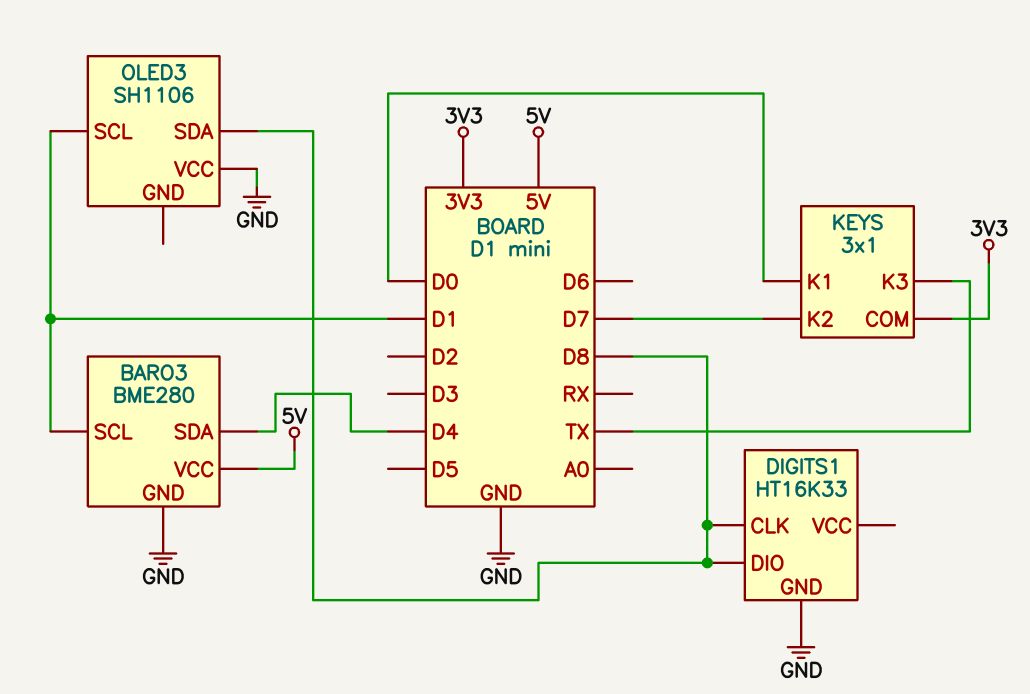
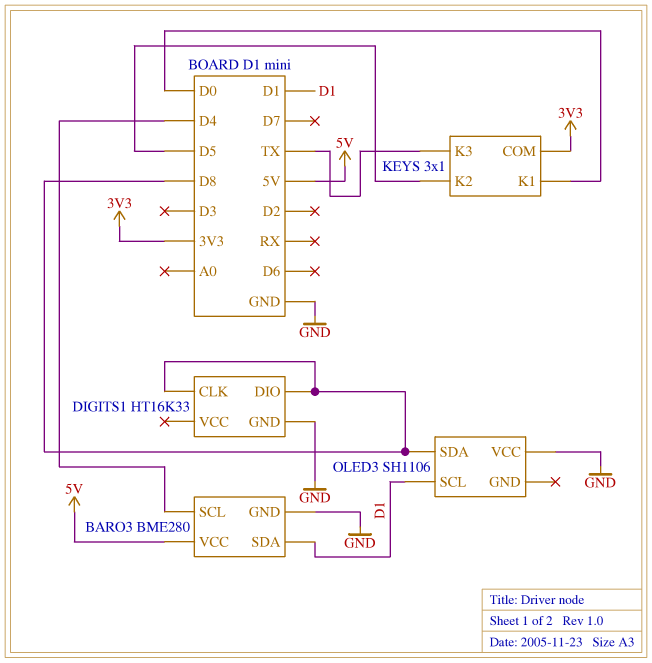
BARO3 pin SCL: D1 -> D4
BARO3 pin SDA: D4 -> D1
KEYS pin K2: D7 -> D5

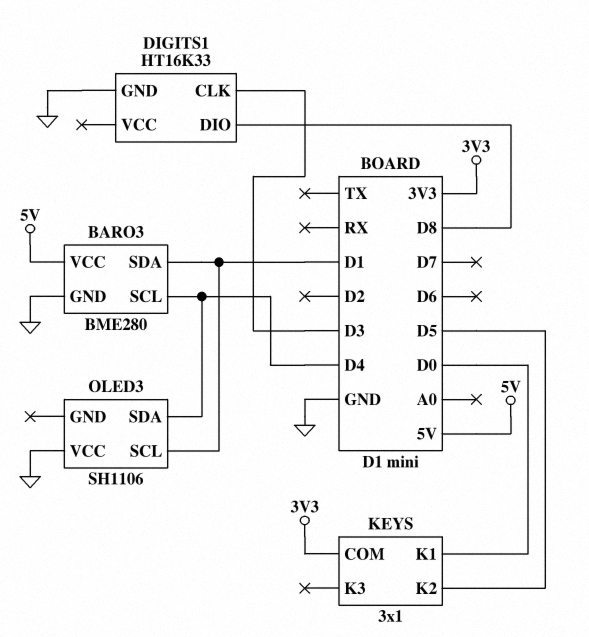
DIGITS1 pin CLK: D8 -> D3
KEYS pin K3: TX -> none
OLED3 pin SDA: D8 -> D4

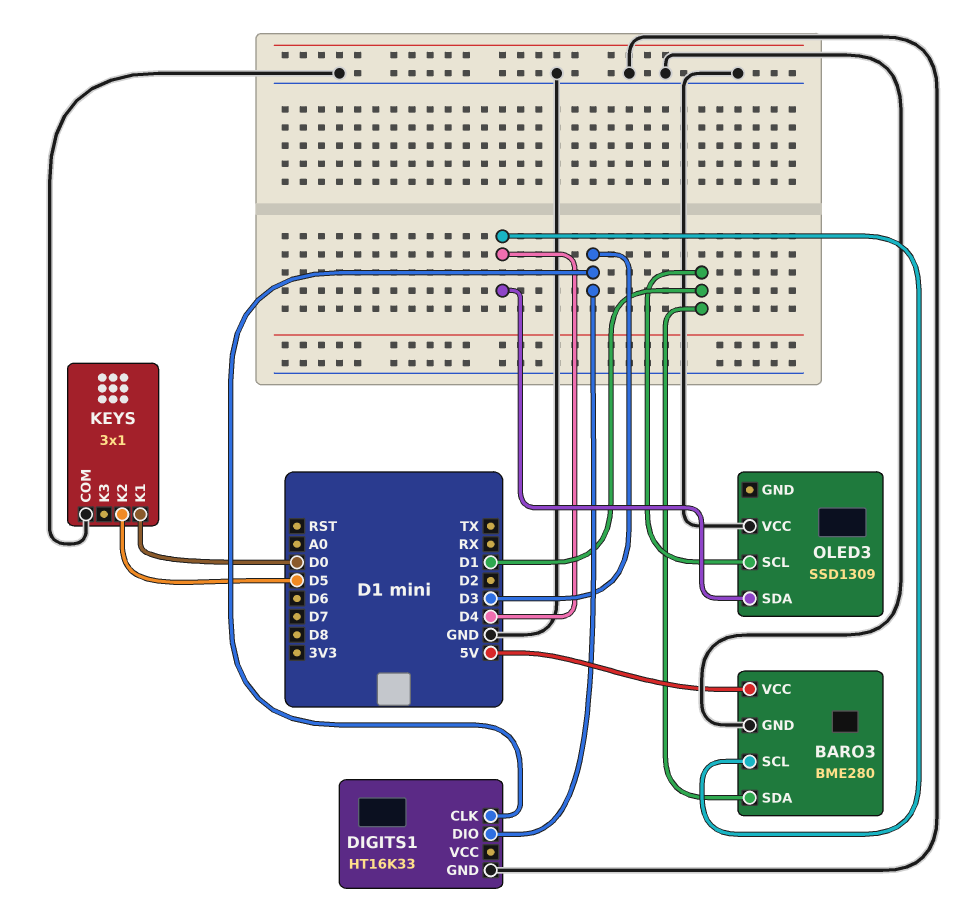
DIGITS1 pin DIO: D8 -> D3
KEYS pin COM: 3V3 -> GND
OLED3: SH1106 -> SSD1309

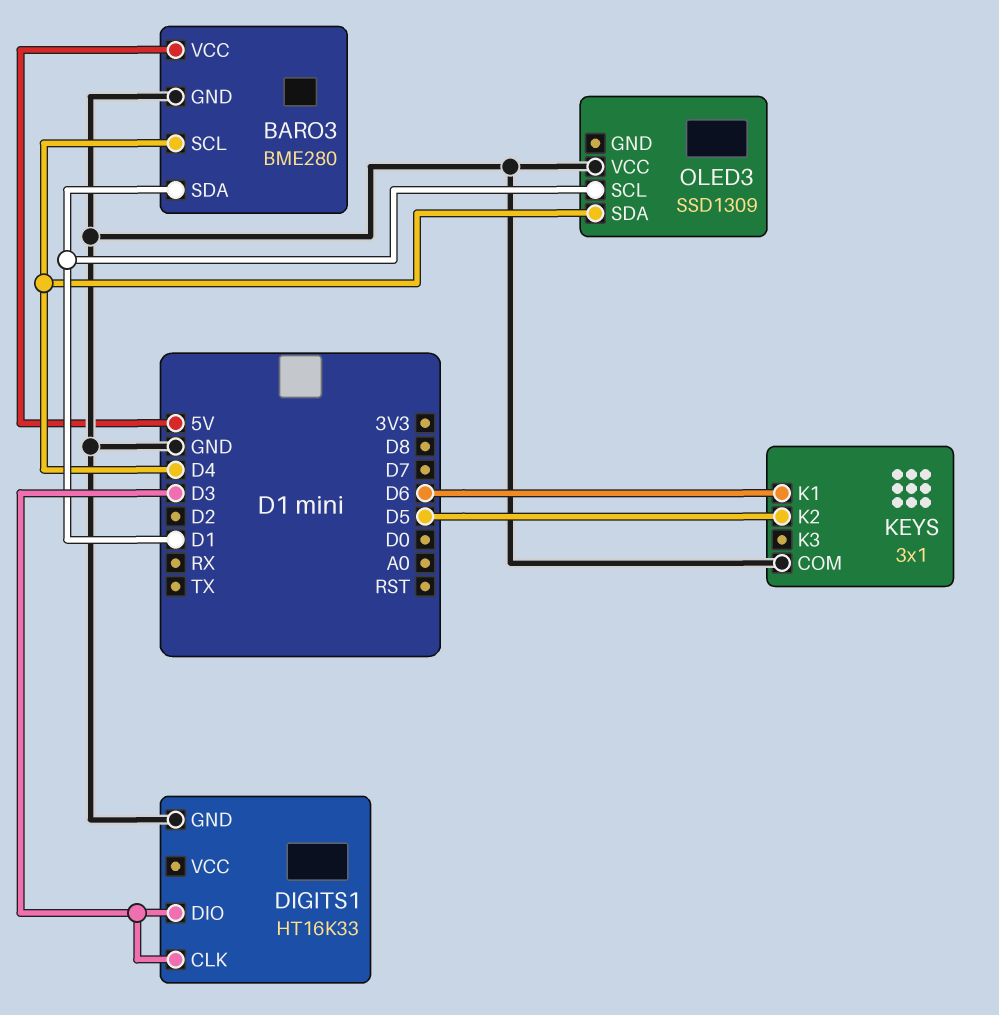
KEYS pin K1: D0 -> D6

